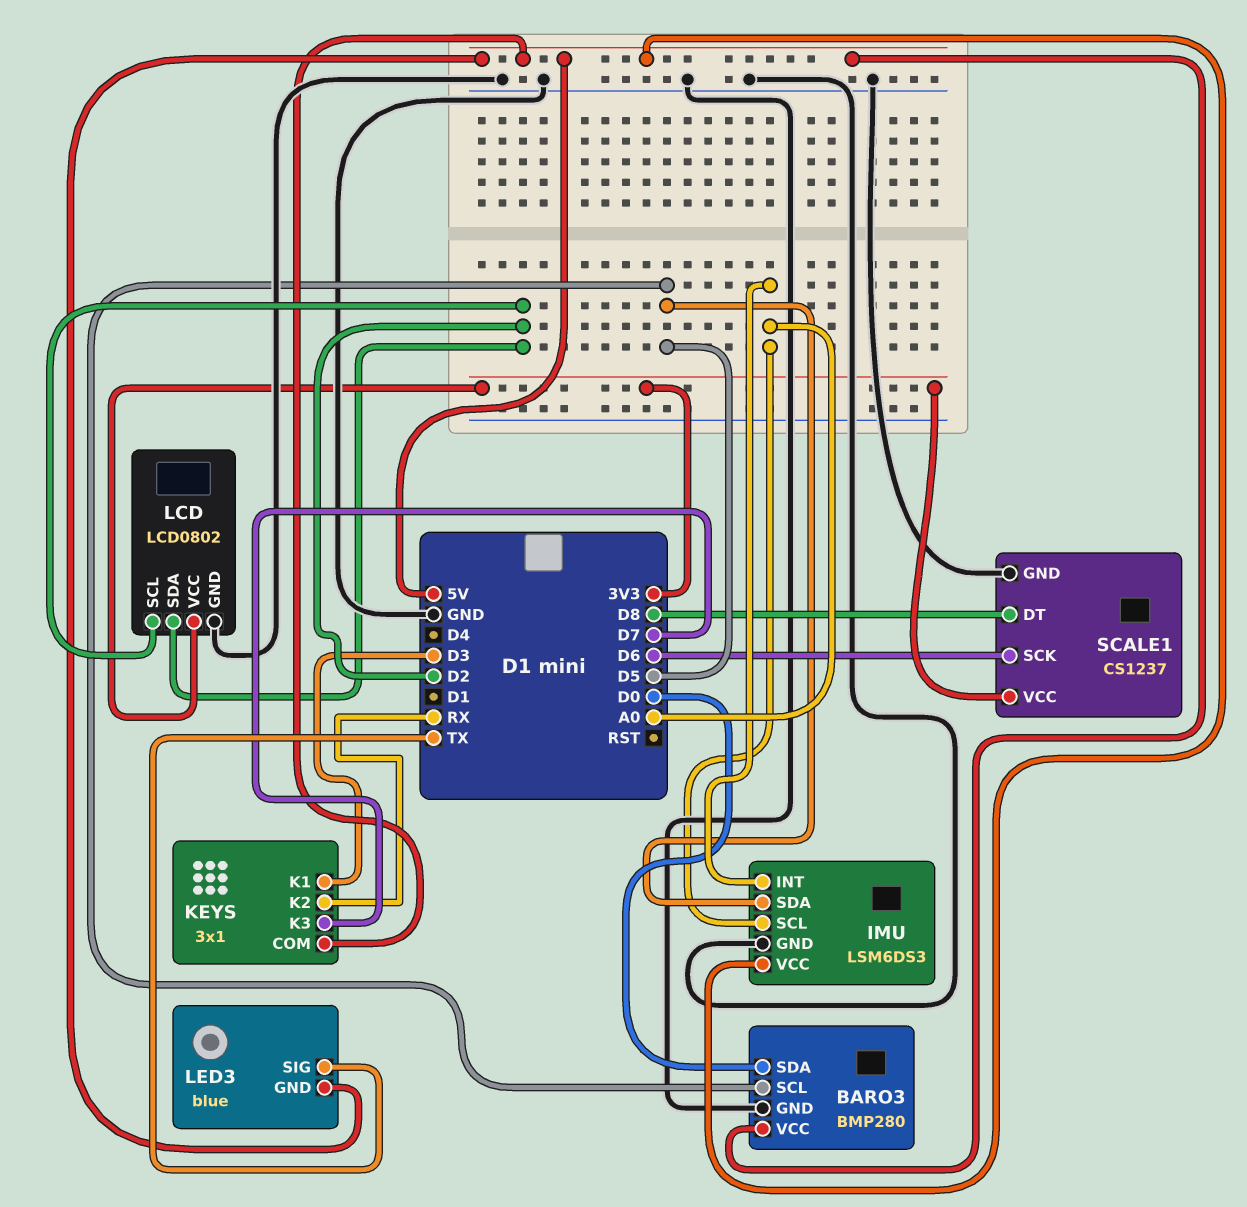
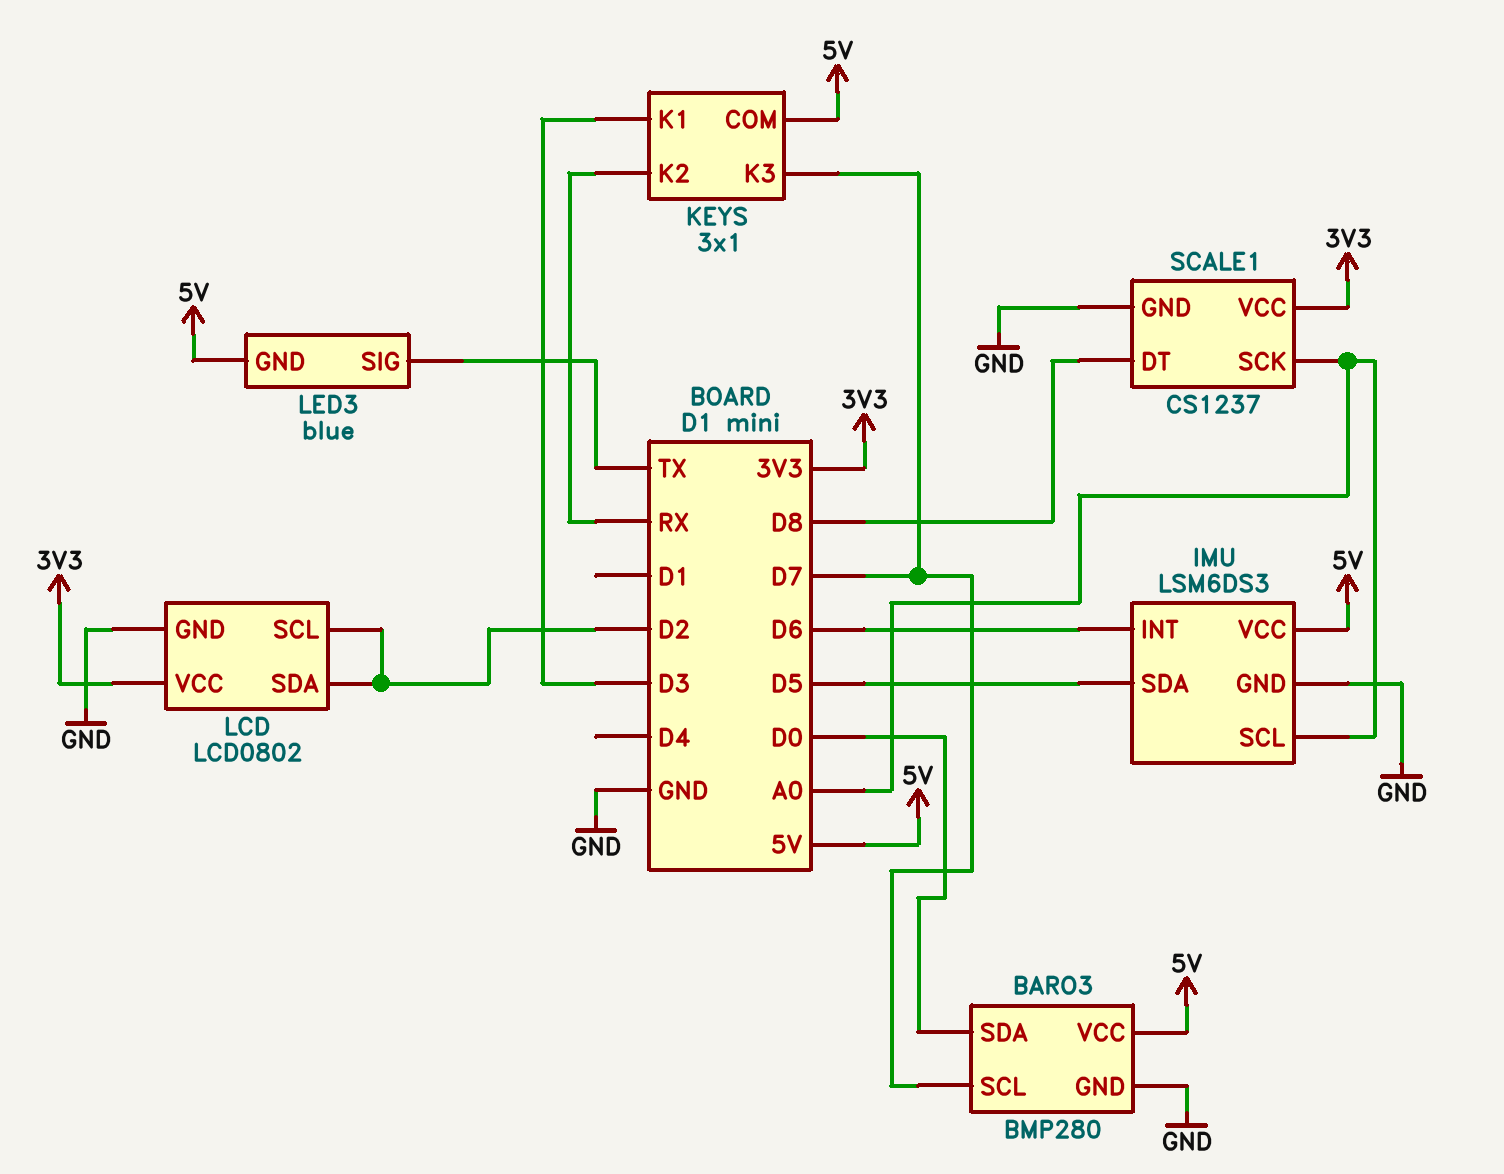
BARO3 pin SCL: D5 -> D7
IMU pin INT: A0 -> D6
SCALE1 pin SCK: D6 -> A0

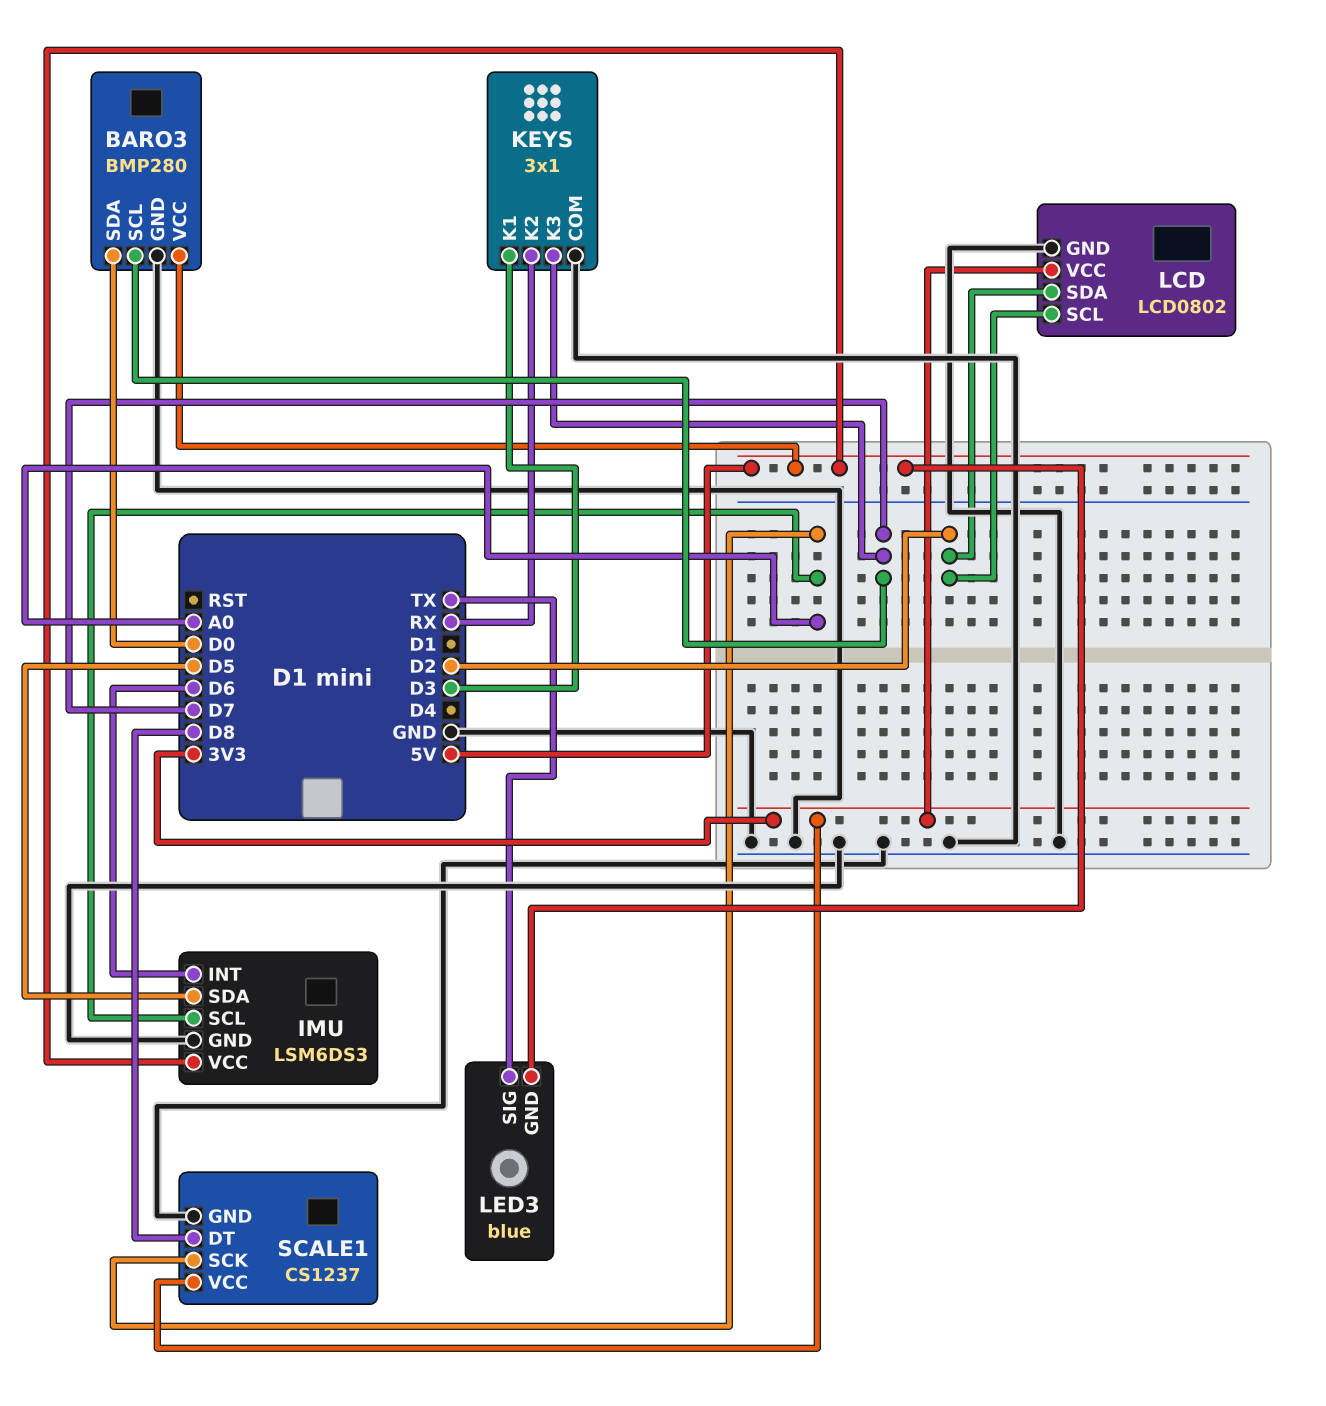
KEYS pin COM: 5V -> GND

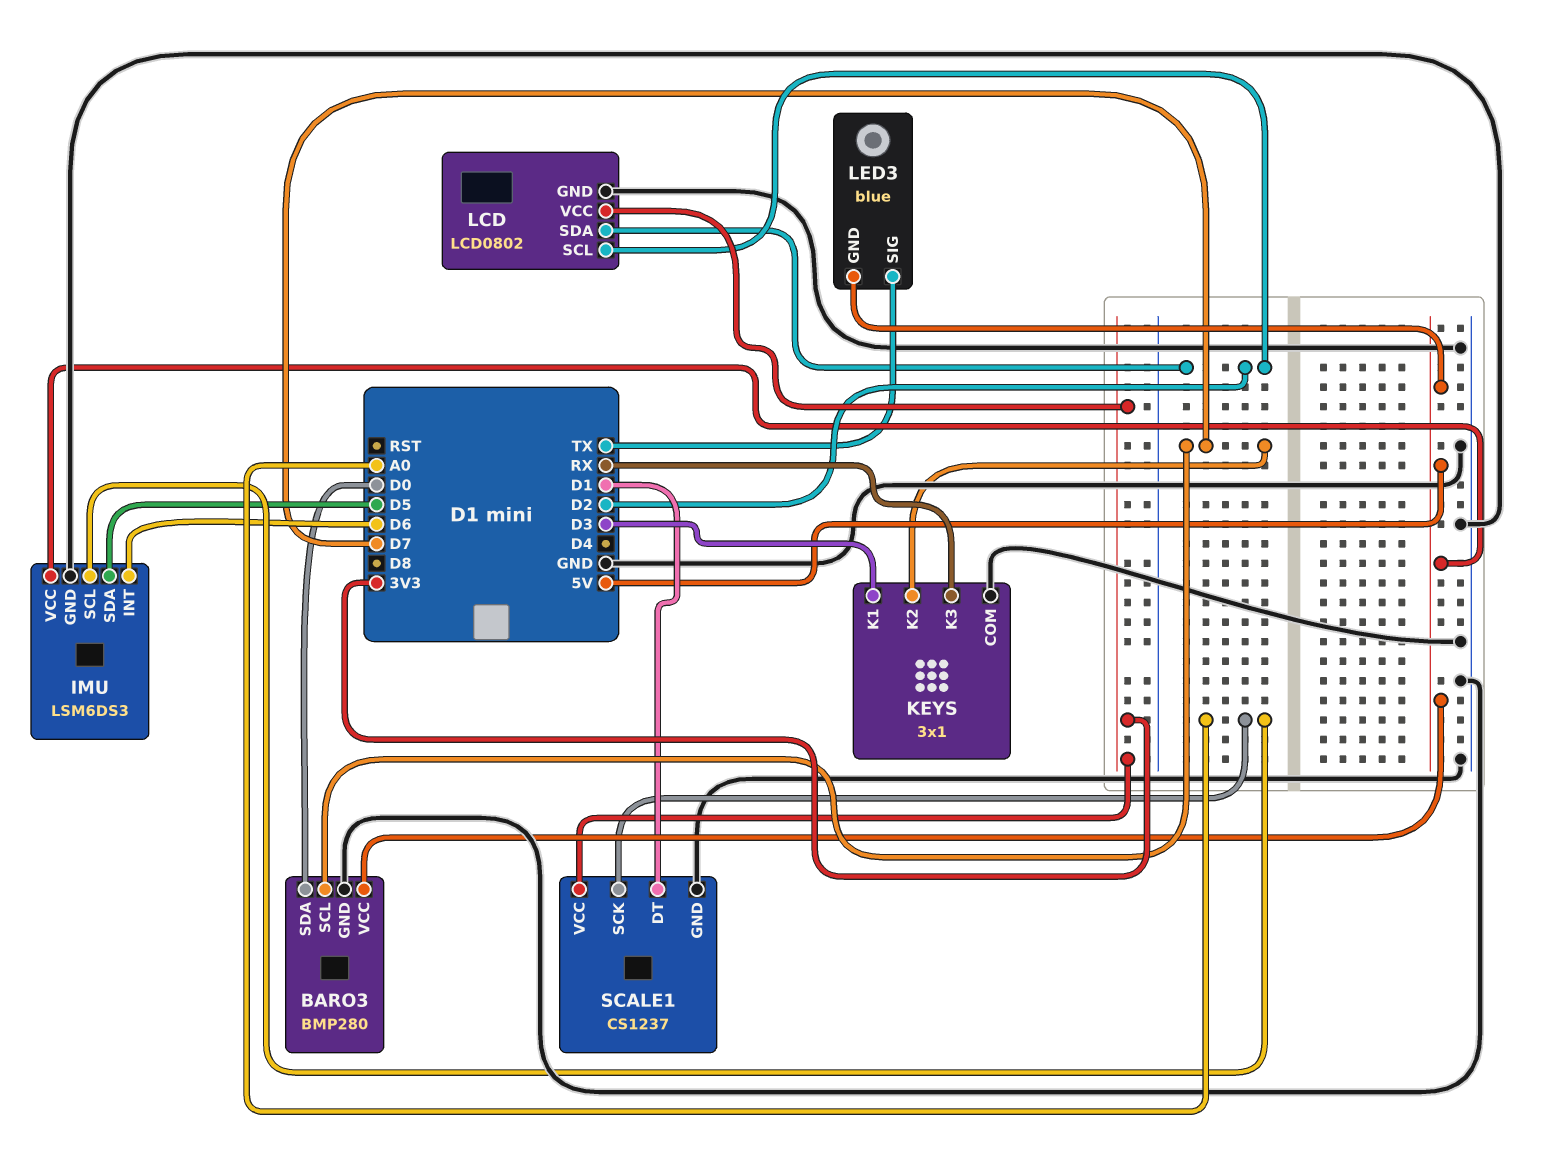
KEYS pin K2: RX -> D7
KEYS pin K3: D7 -> RX
SCALE1 pin DT: D8 -> D1

